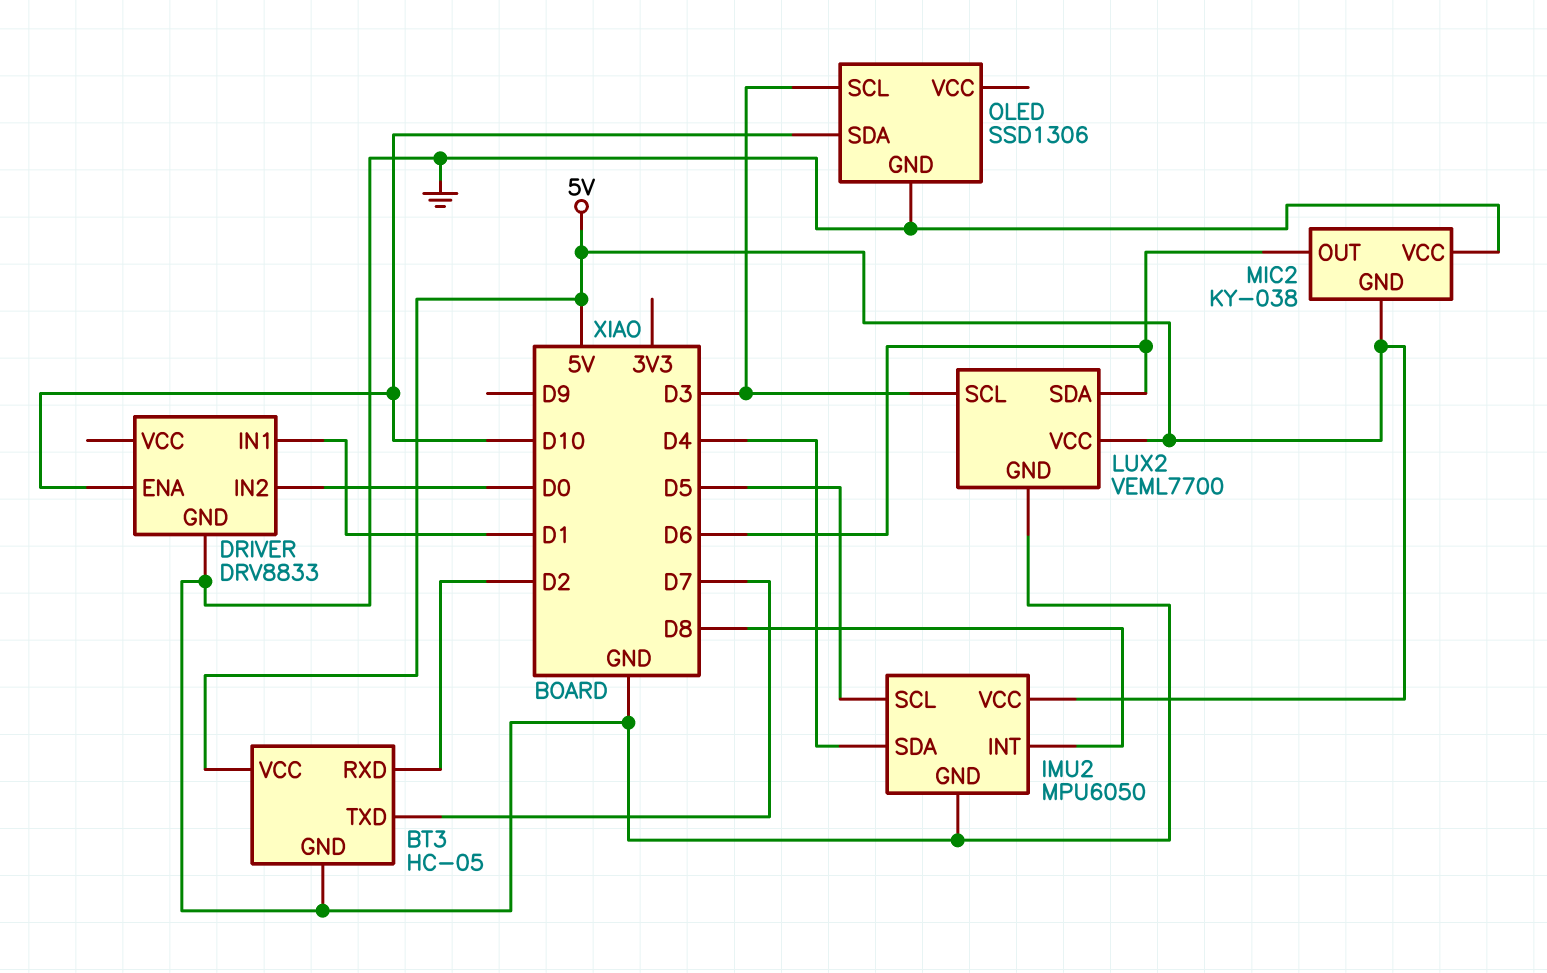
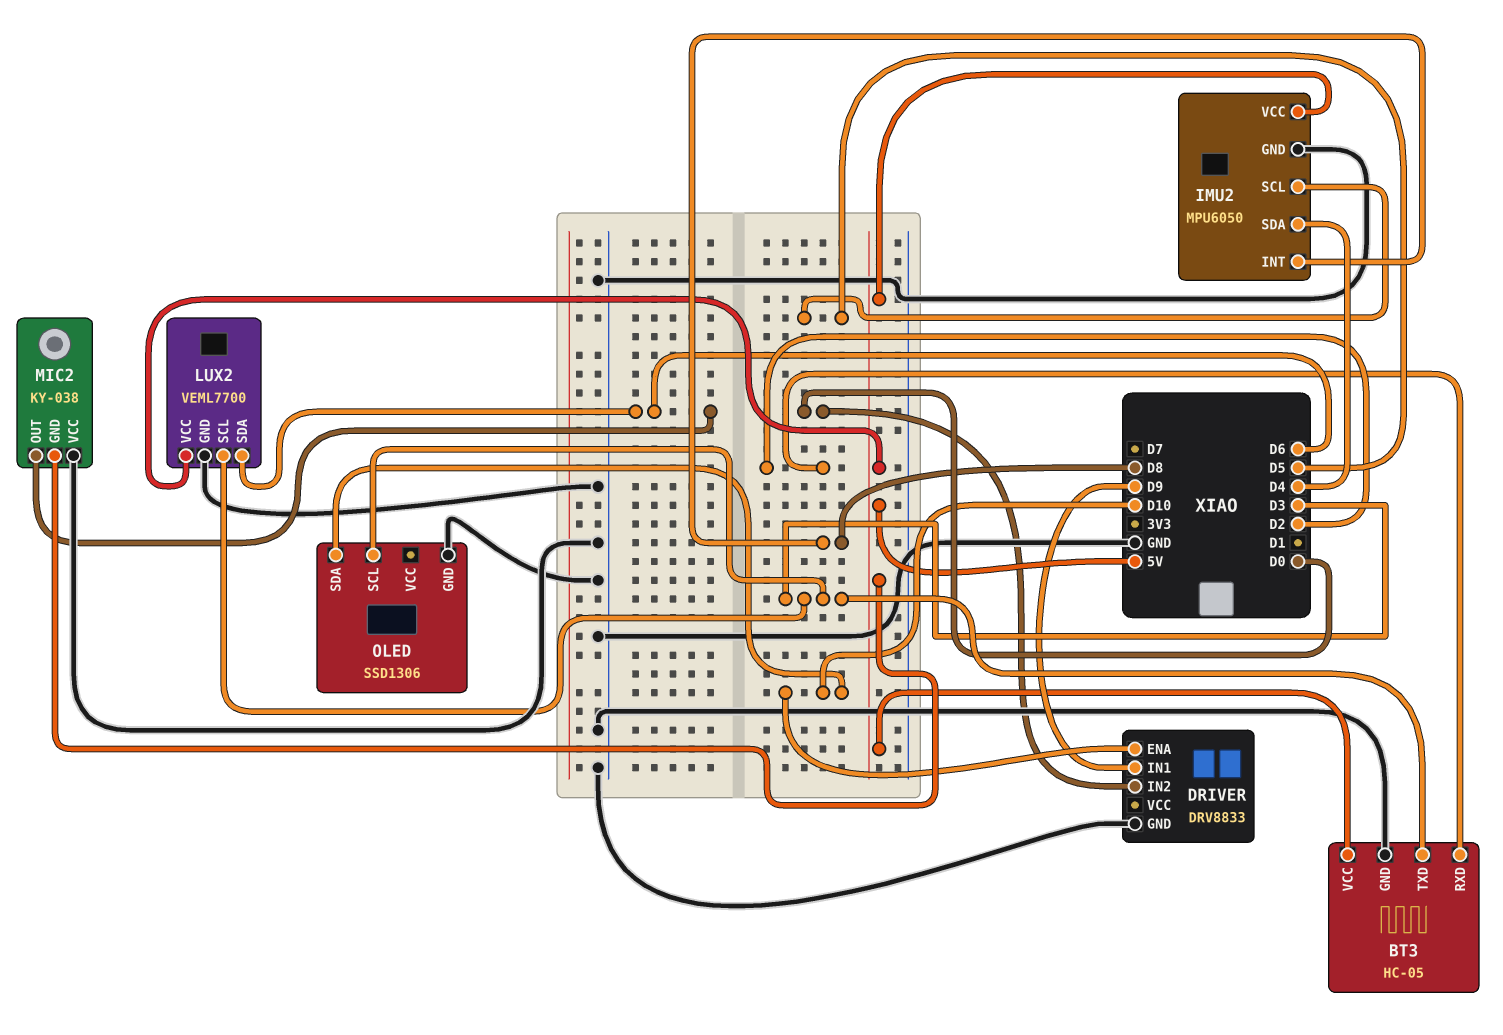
BT3 pin TXD: D7 -> D3
DRIVER pin IN1: D1 -> D9

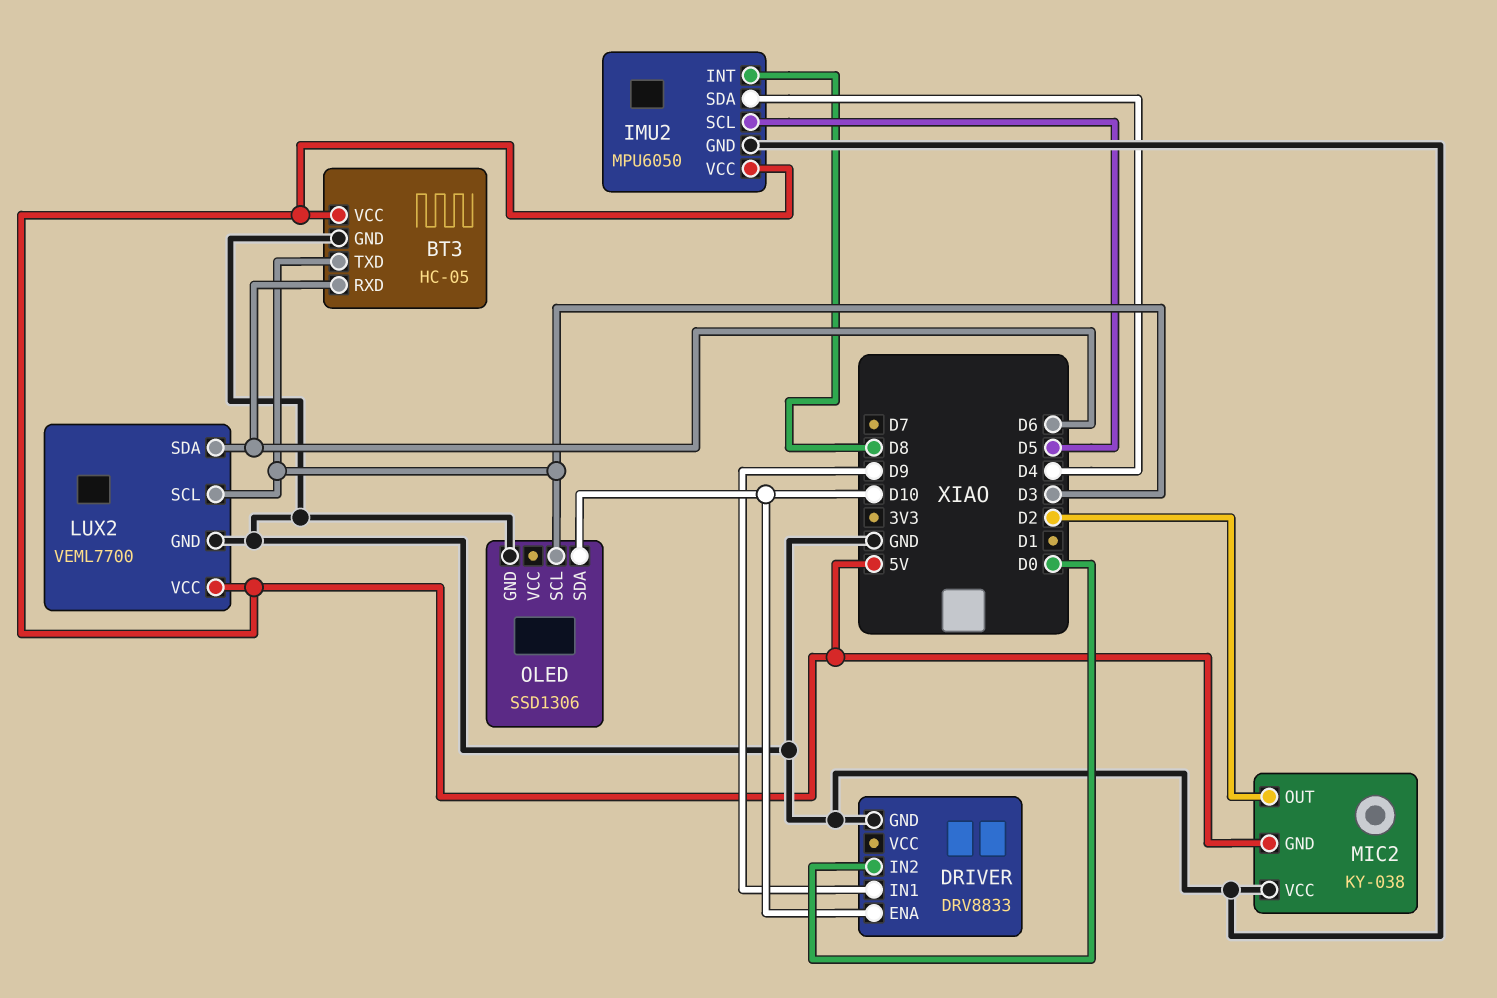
BT3 pin RXD: D2 -> D6
MIC2 pin OUT: D6 -> D2

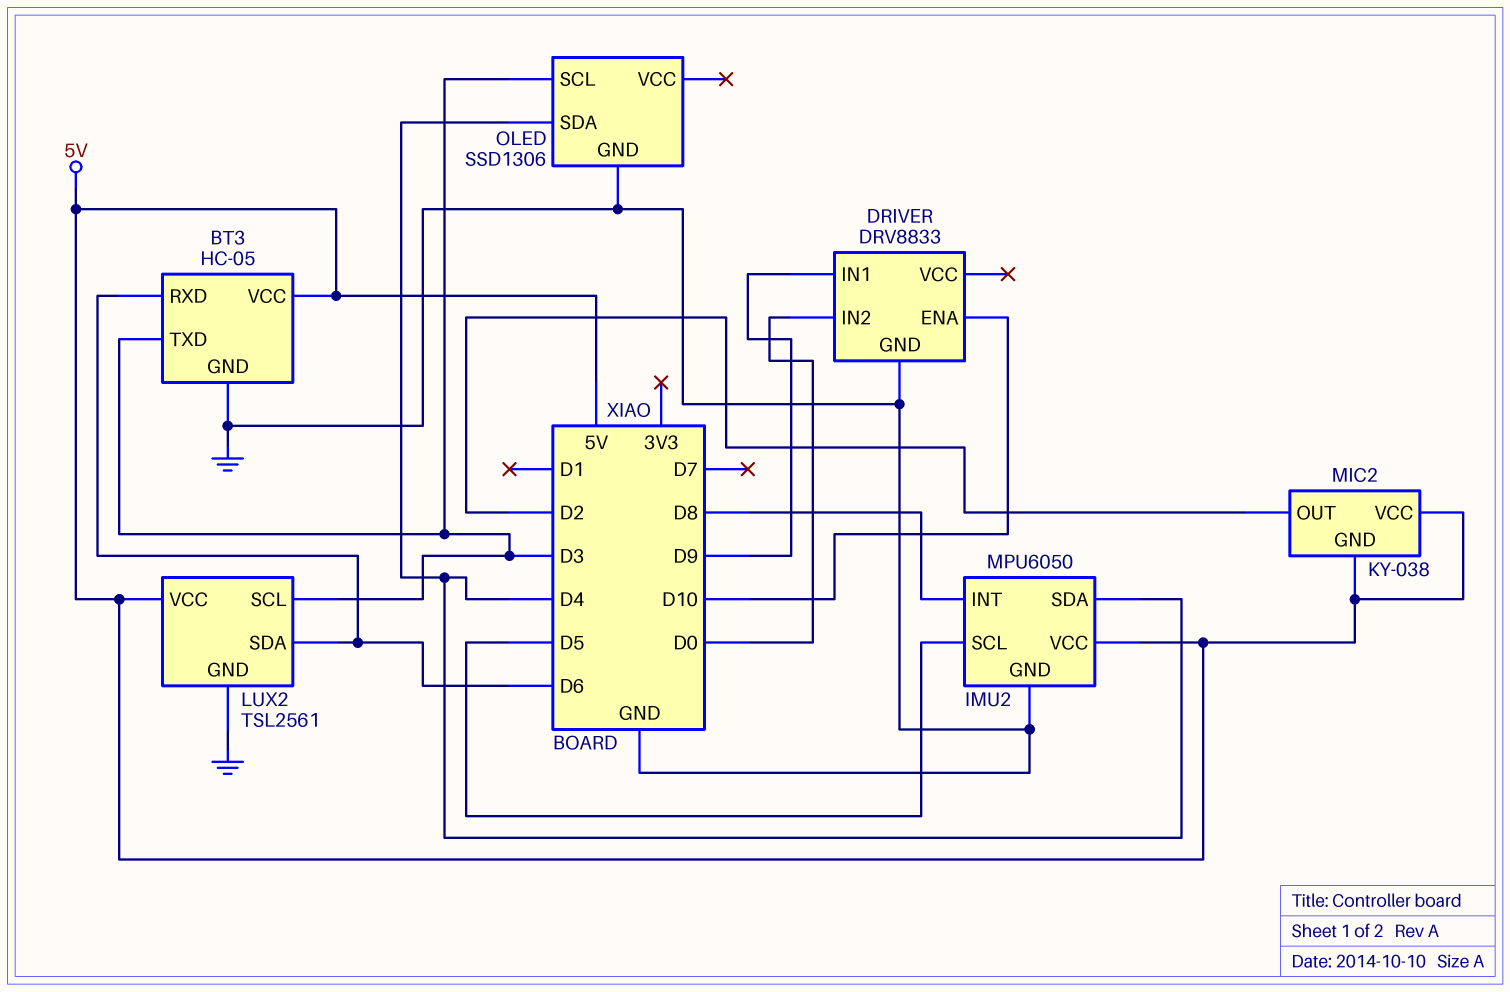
LUX2: VEML7700 -> TSL2561
MIC2 pin VCC: GND -> 5V
OLED pin SDA: D10 -> D4

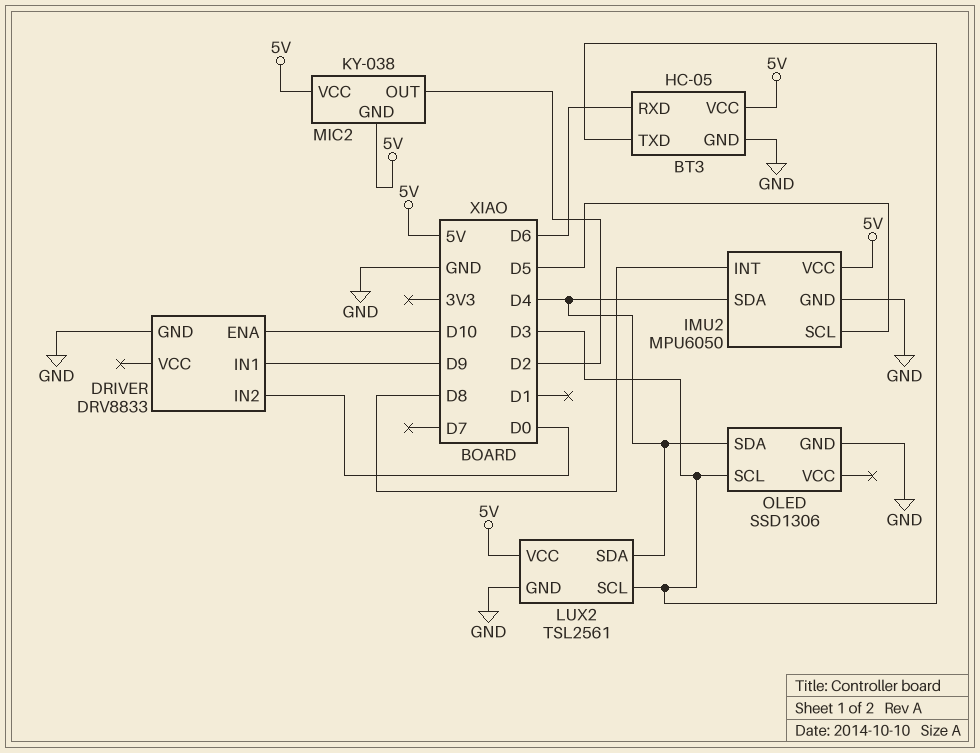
LUX2 pin SDA: D6 -> D4

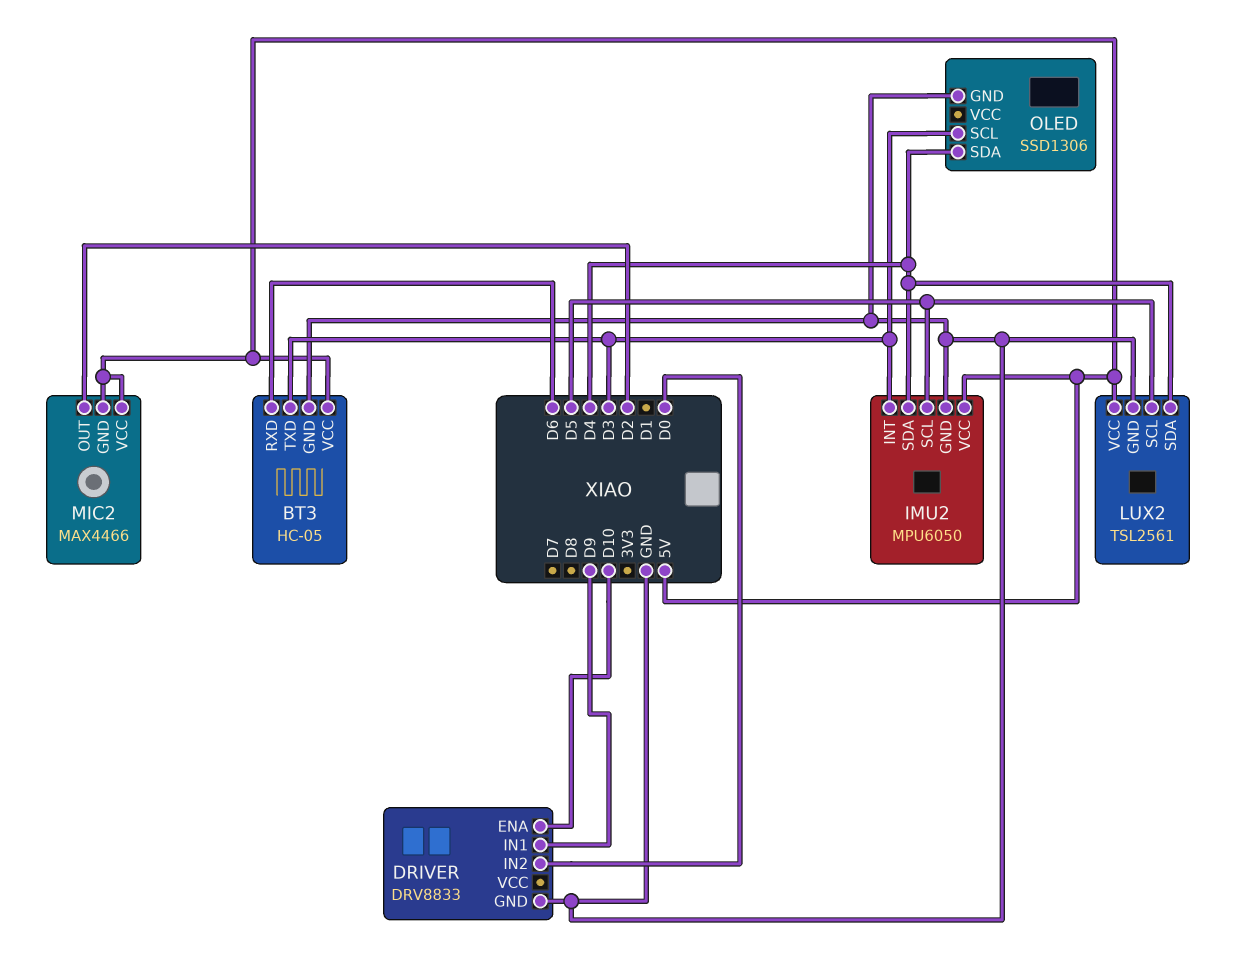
IMU2 pin INT: D8 -> D3
LUX2 pin SCL: D3 -> D5
MIC2: KY-038 -> MAX4466

